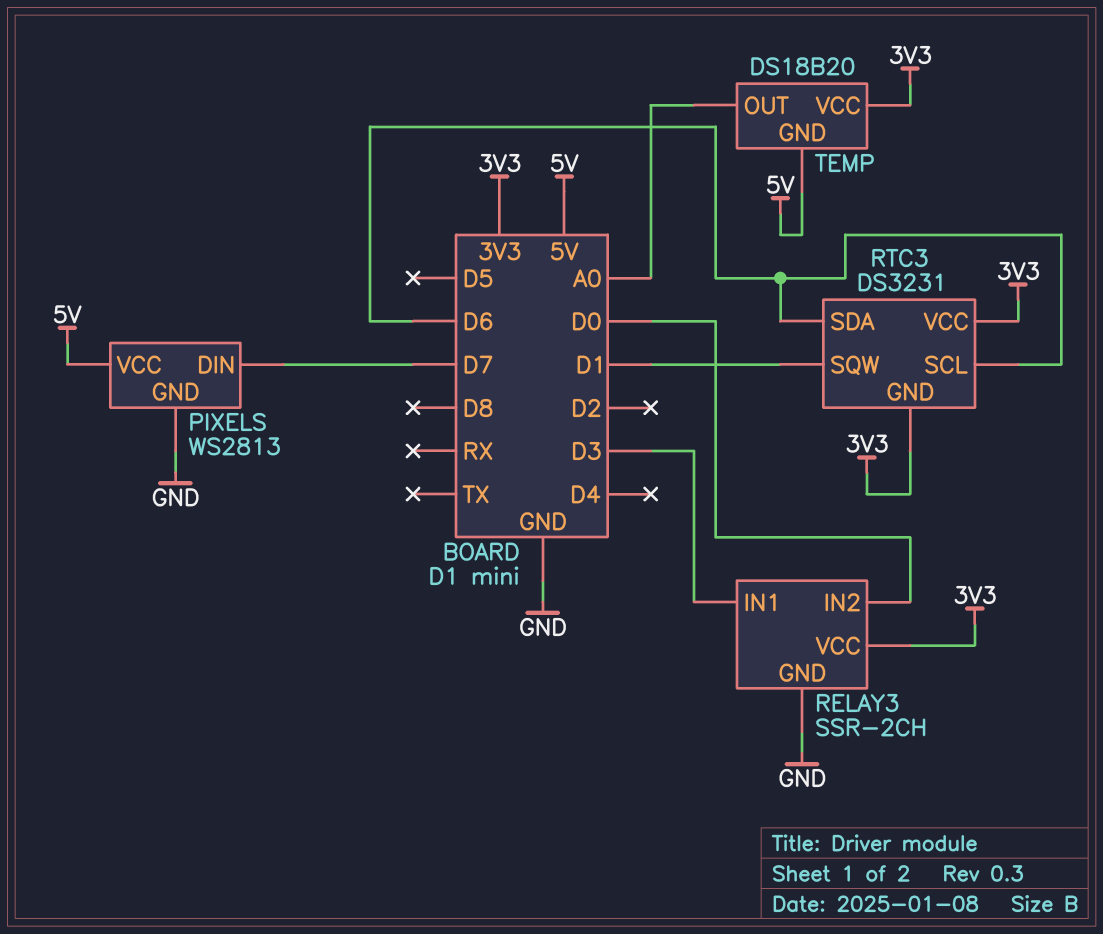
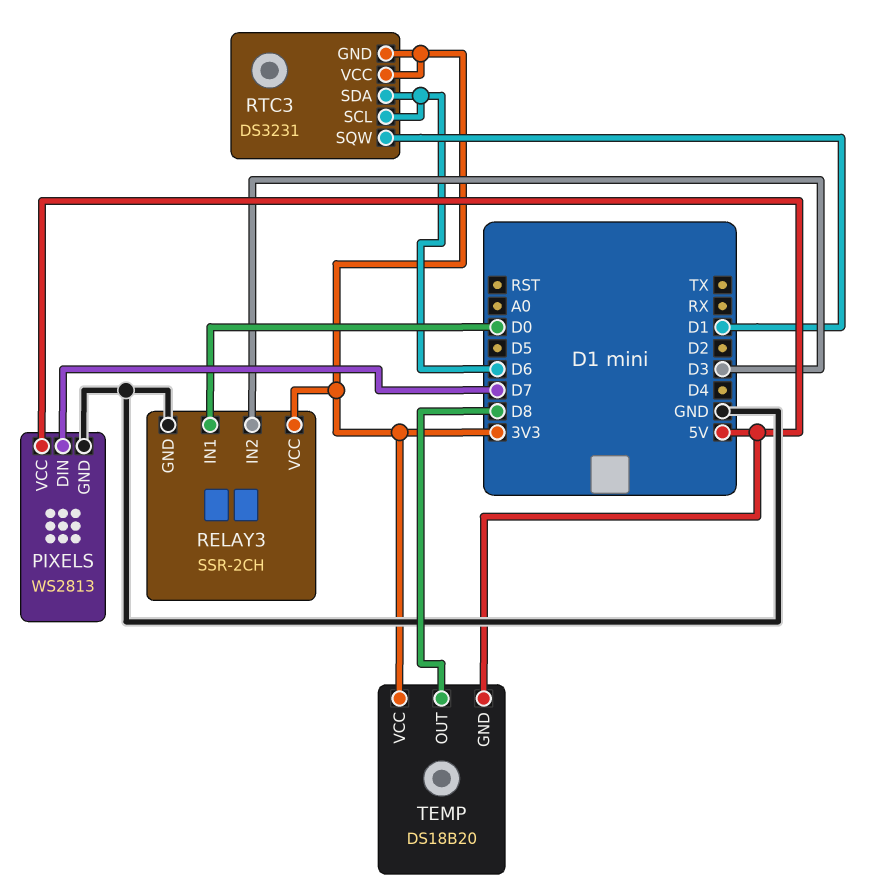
RELAY3 pin IN1: D3 -> D0
RELAY3 pin IN2: D0 -> D3
TEMP pin OUT: A0 -> D8

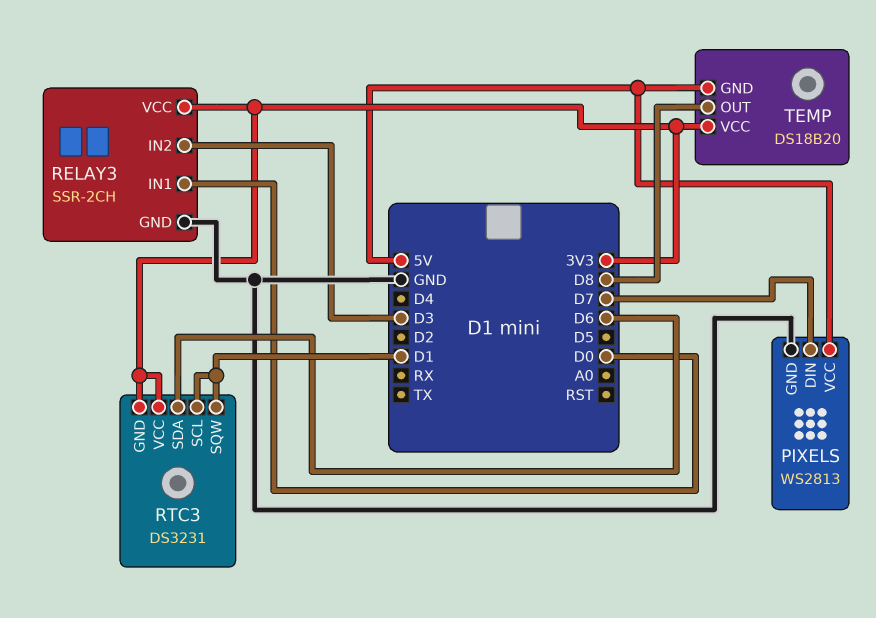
RTC3 pin SCL: D6 -> D1

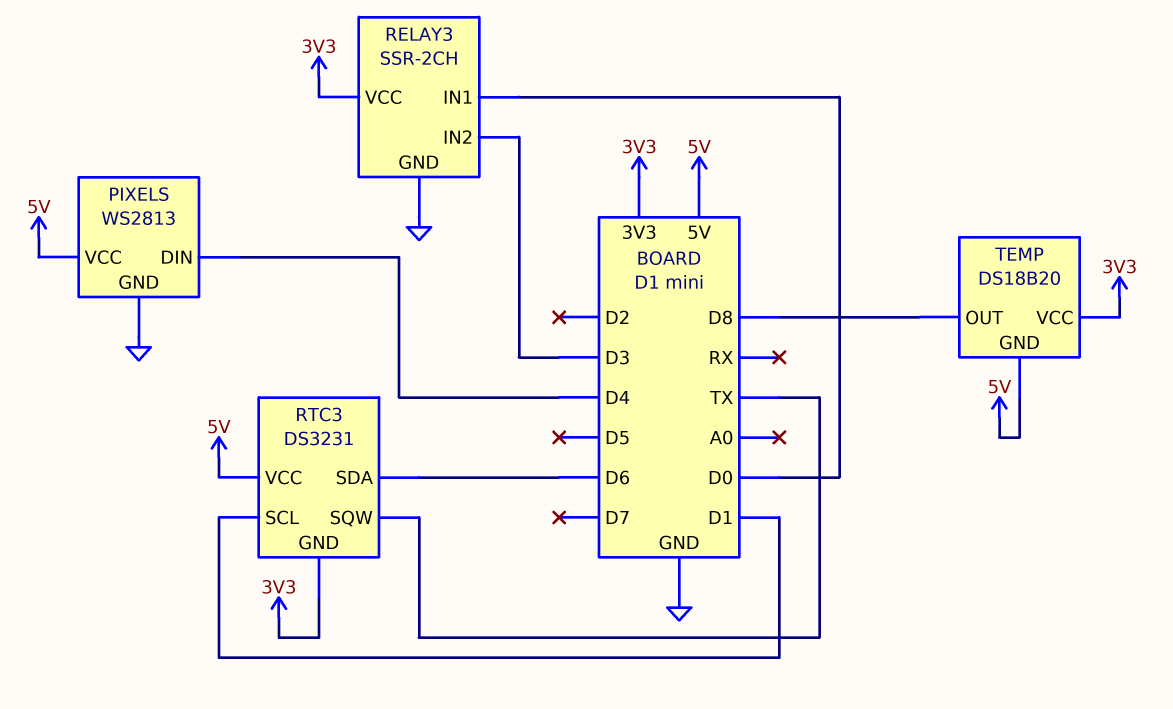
PIXELS pin DIN: D7 -> D4
RTC3 pin SQW: D1 -> TX
RTC3 pin VCC: 3V3 -> 5V

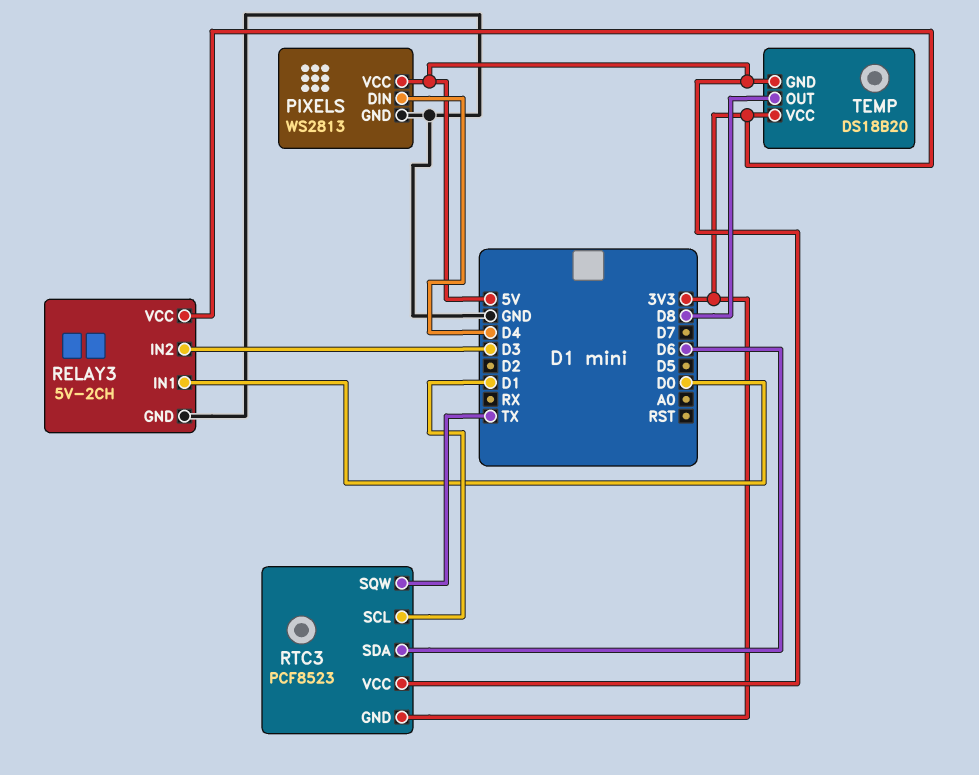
RELAY3: SSR-2CH -> 5V-2CH
RTC3: DS3231 -> PCF8523

